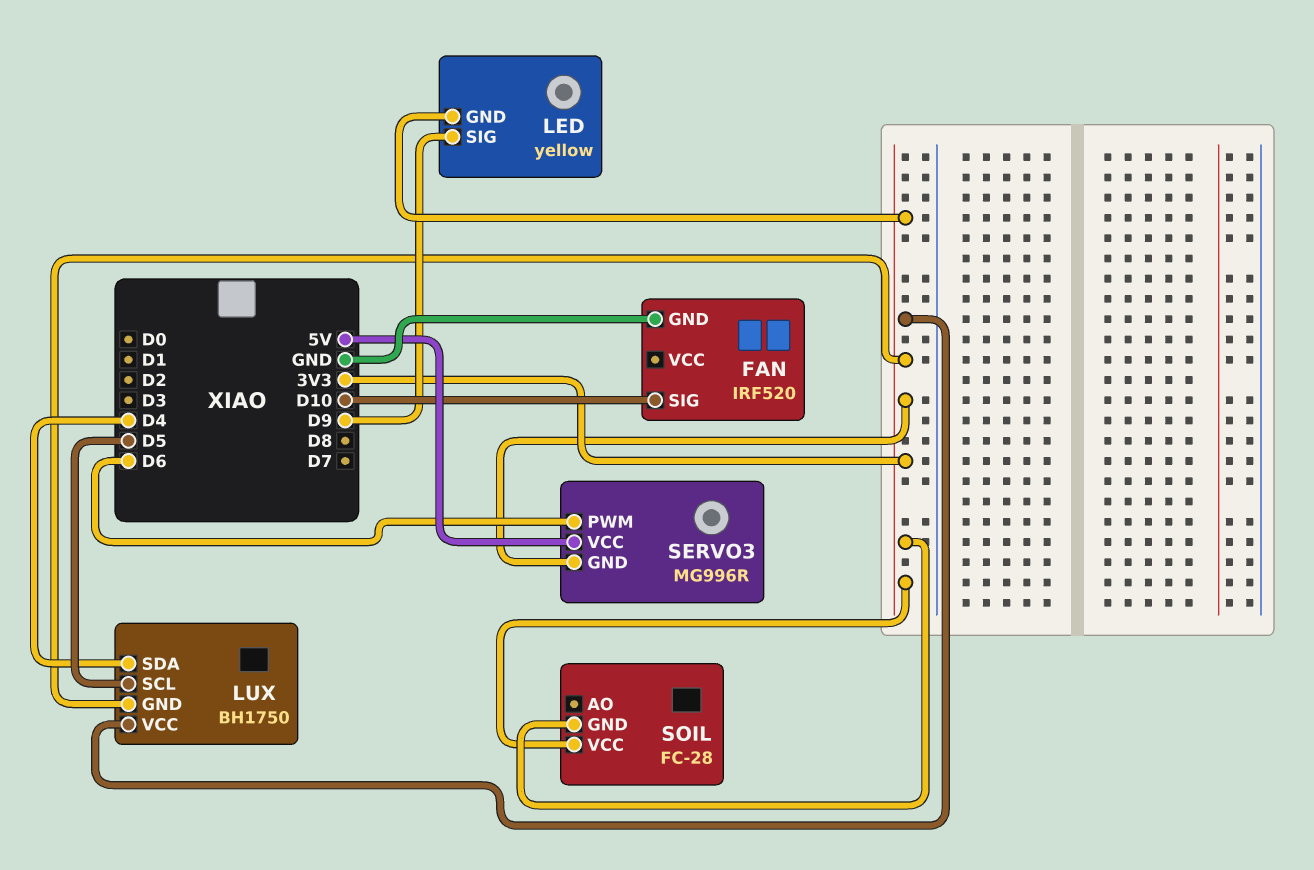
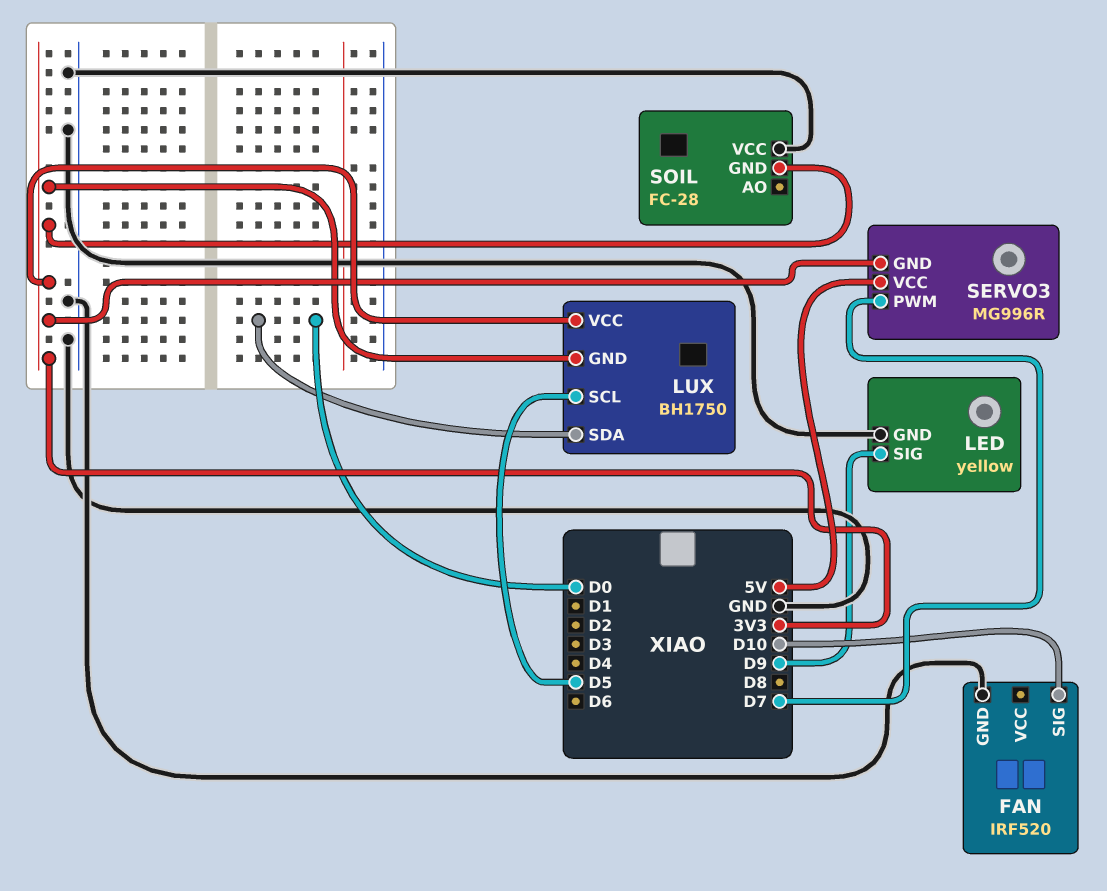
LED pin GND: 3V3 -> GND
LUX pin SDA: D4 -> D0
SERVO3 pin PWM: D6 -> D7
SOIL pin VCC: 3V3 -> GND

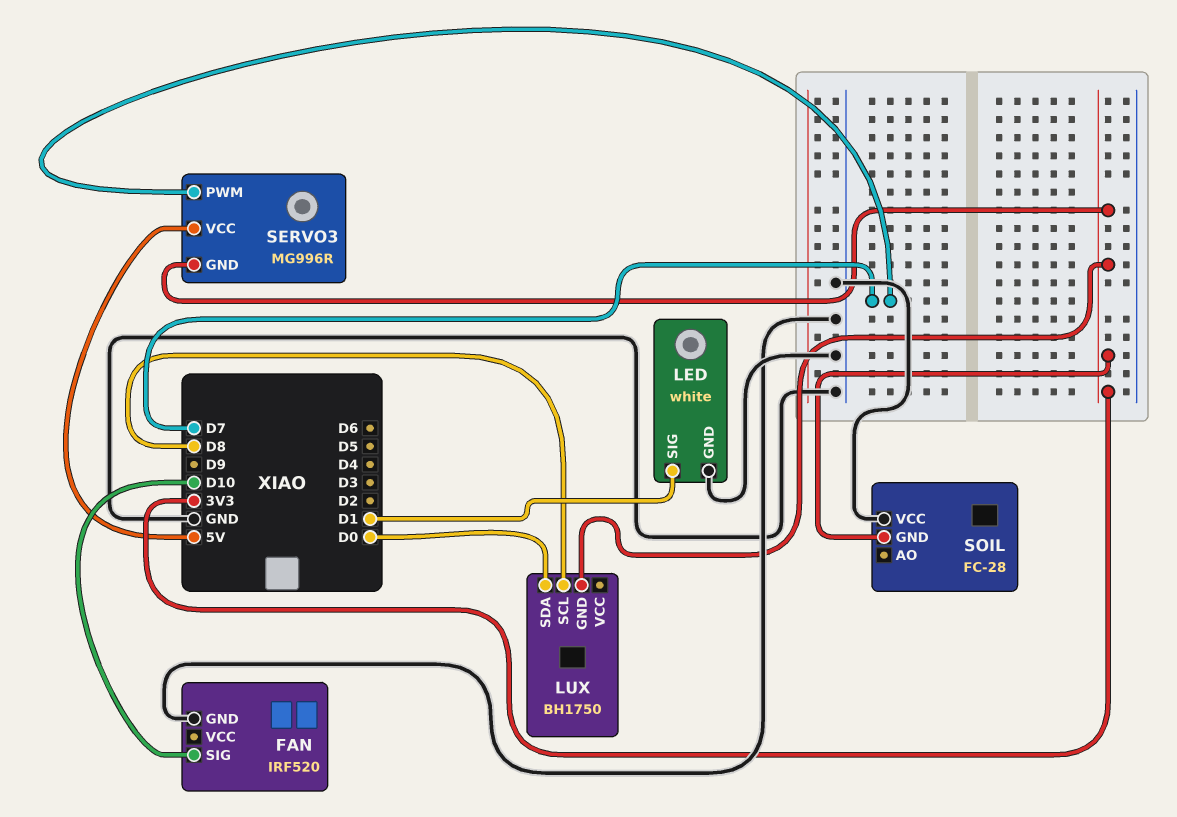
LED: yellow -> white
LED pin SIG: D9 -> D1
LUX pin SCL: D5 -> D8
LUX pin VCC: 3V3 -> none

